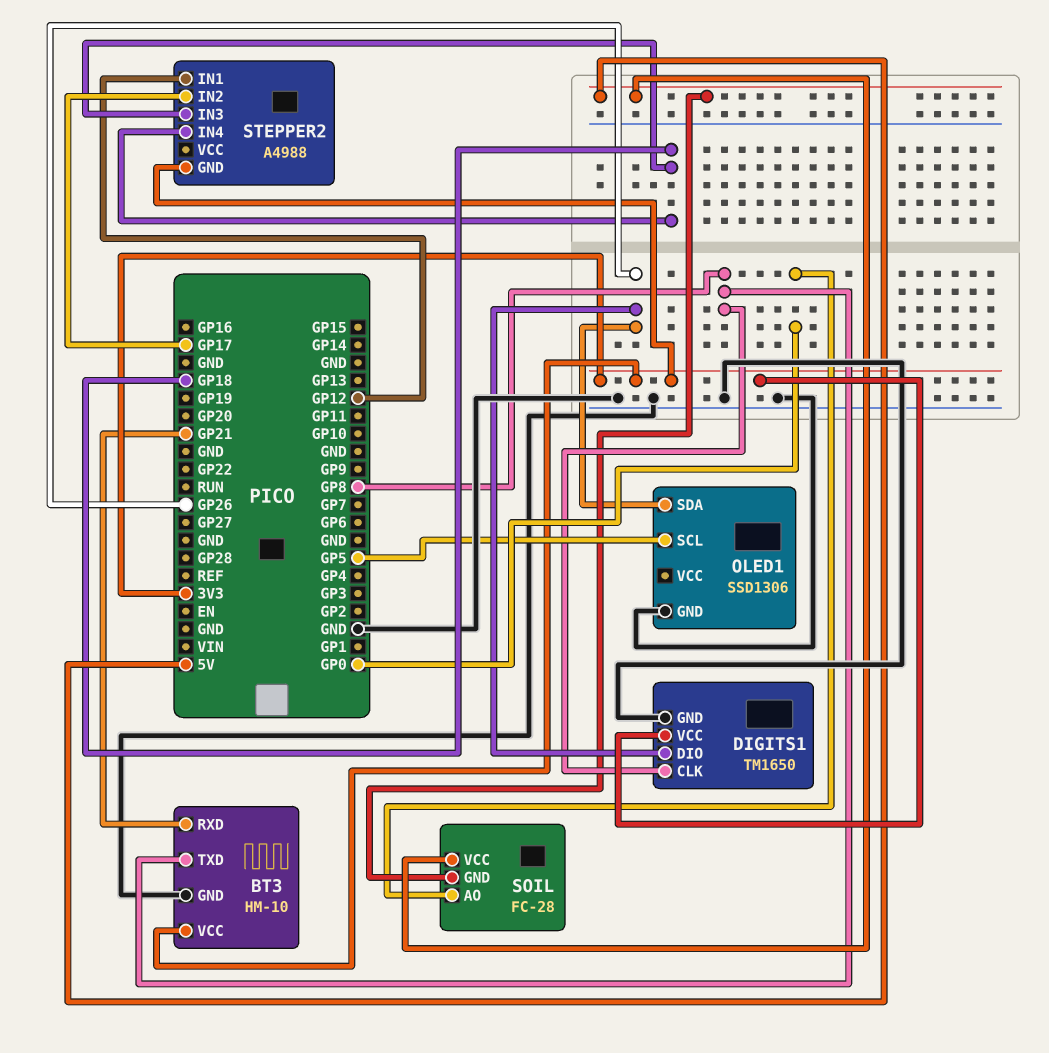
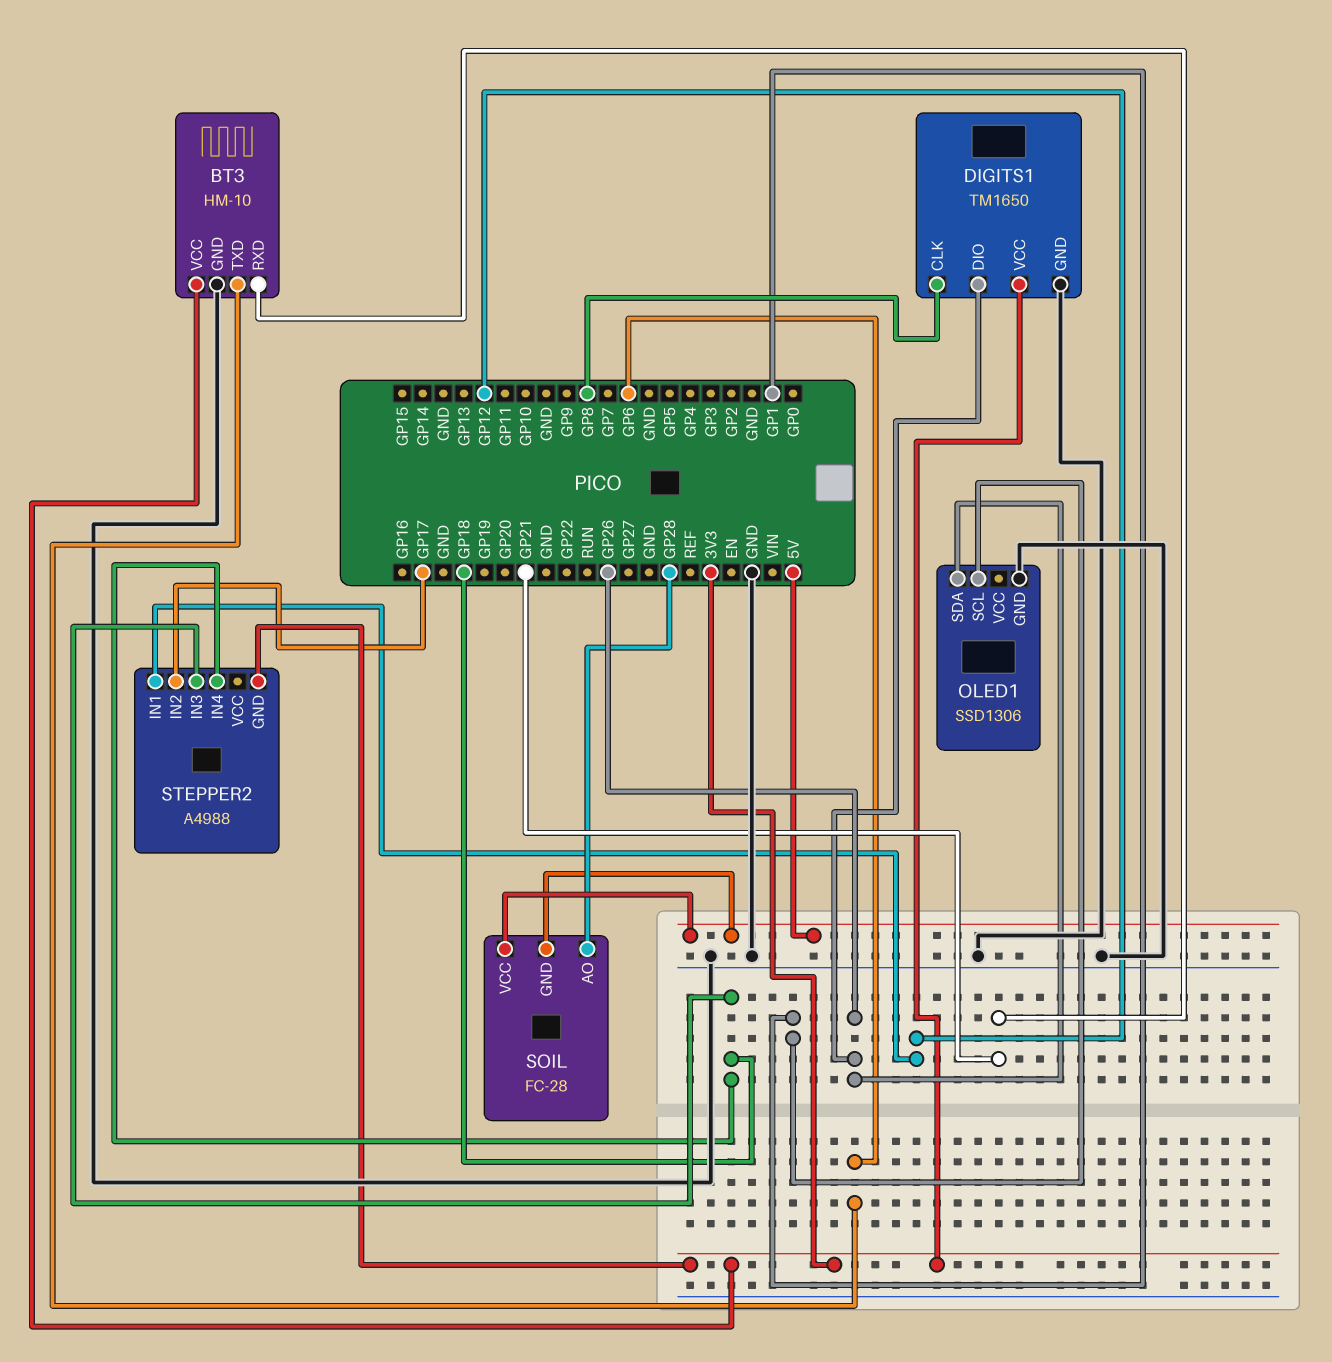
BT3 pin TXD: GP8 -> GP6
OLED1 pin SCL: GP5 -> GP1
SOIL pin AO: GP0 -> GP28

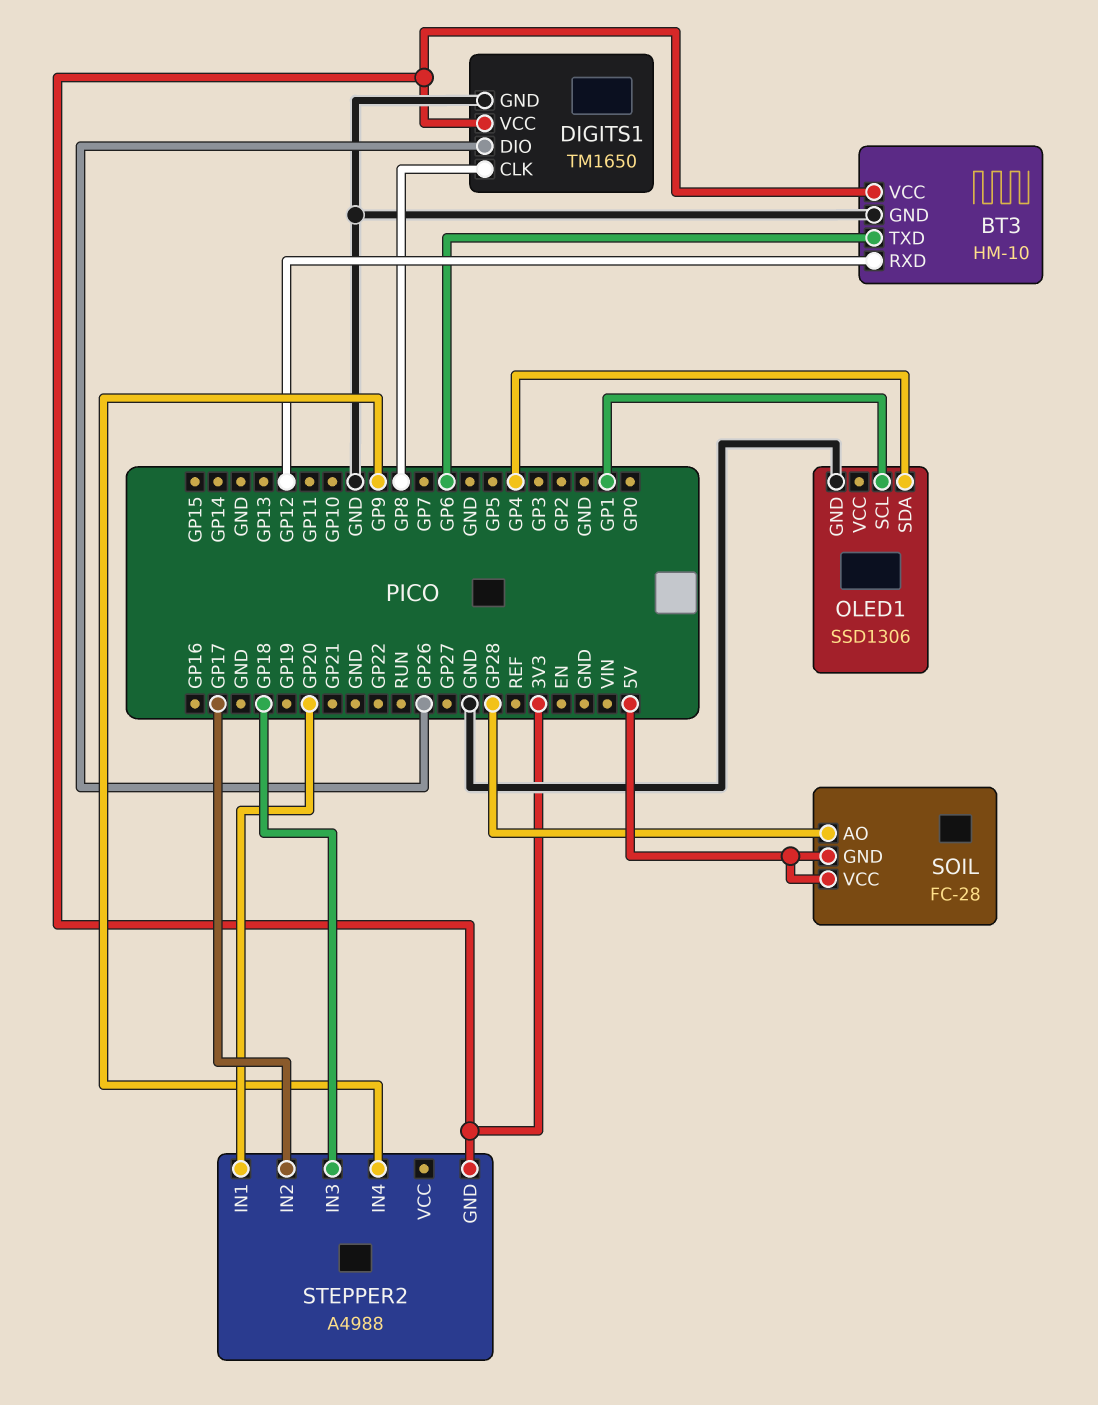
BT3 pin RXD: GP21 -> GP12
OLED1 pin SDA: GP26 -> GP4
STEPPER2 pin IN1: GP12 -> GP20
STEPPER2 pin IN4: GP18 -> GP9

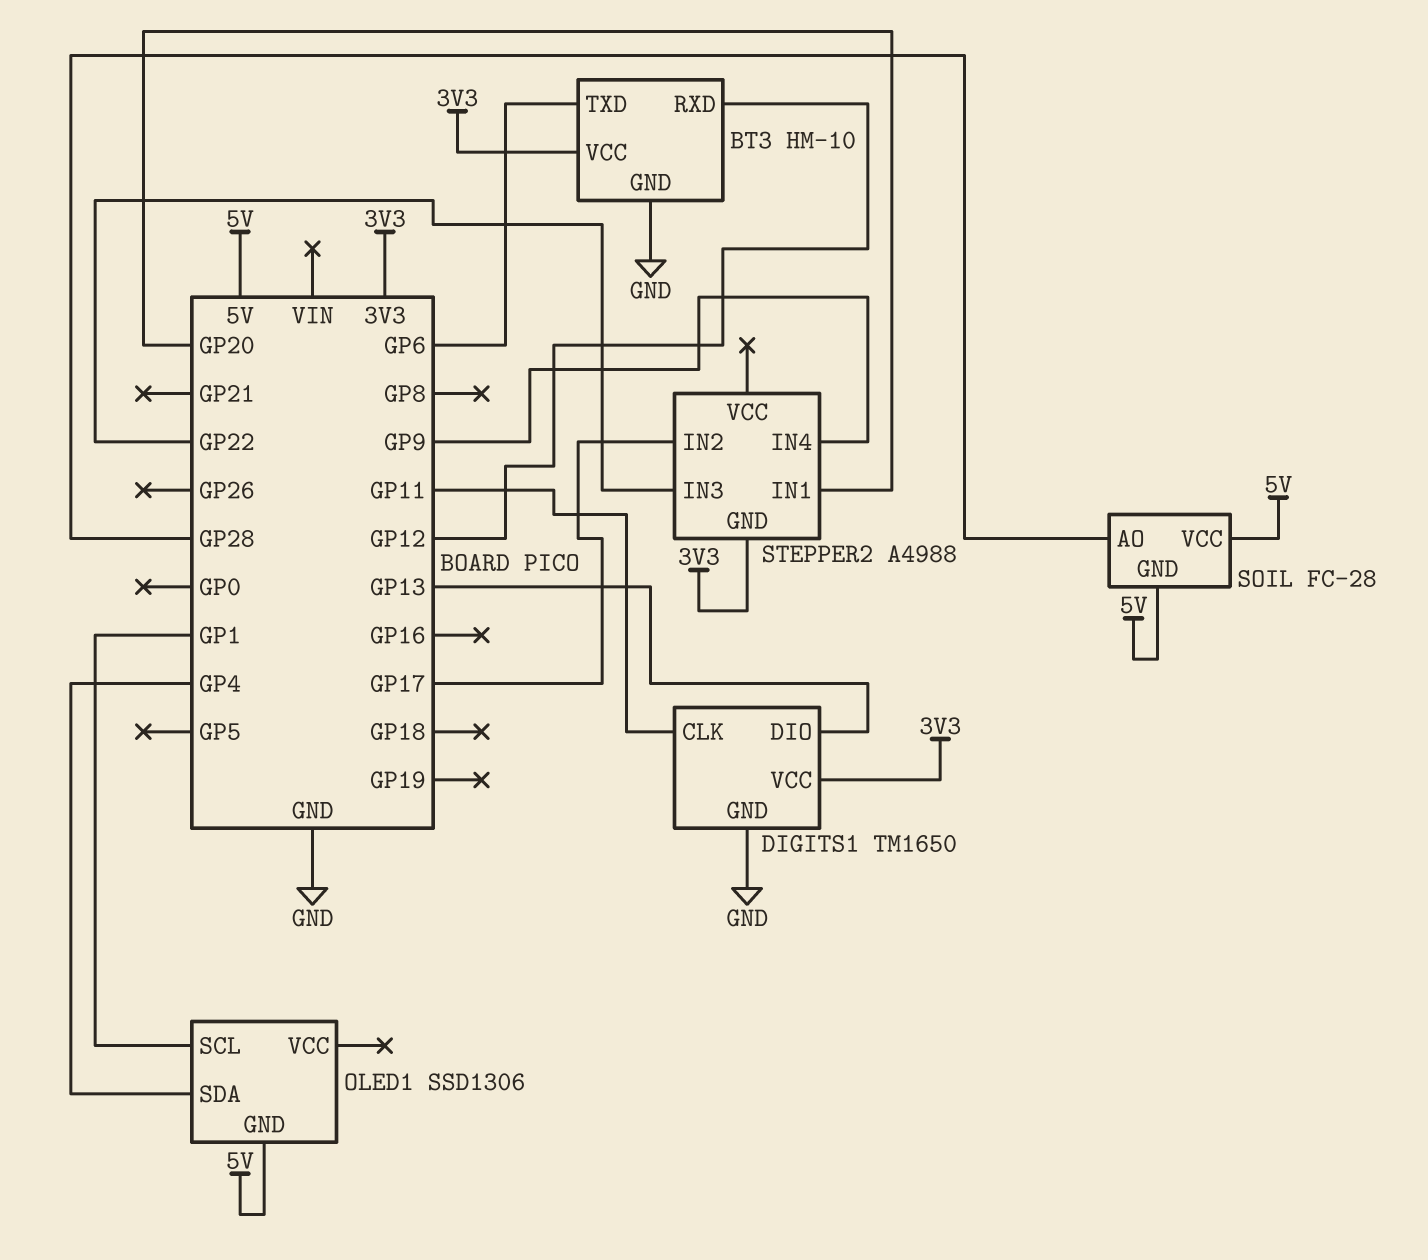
DIGITS1 pin CLK: GP8 -> GP11
DIGITS1 pin DIO: GP26 -> GP13
OLED1 pin GND: GND -> 5V
STEPPER2 pin IN3: GP18 -> GP22

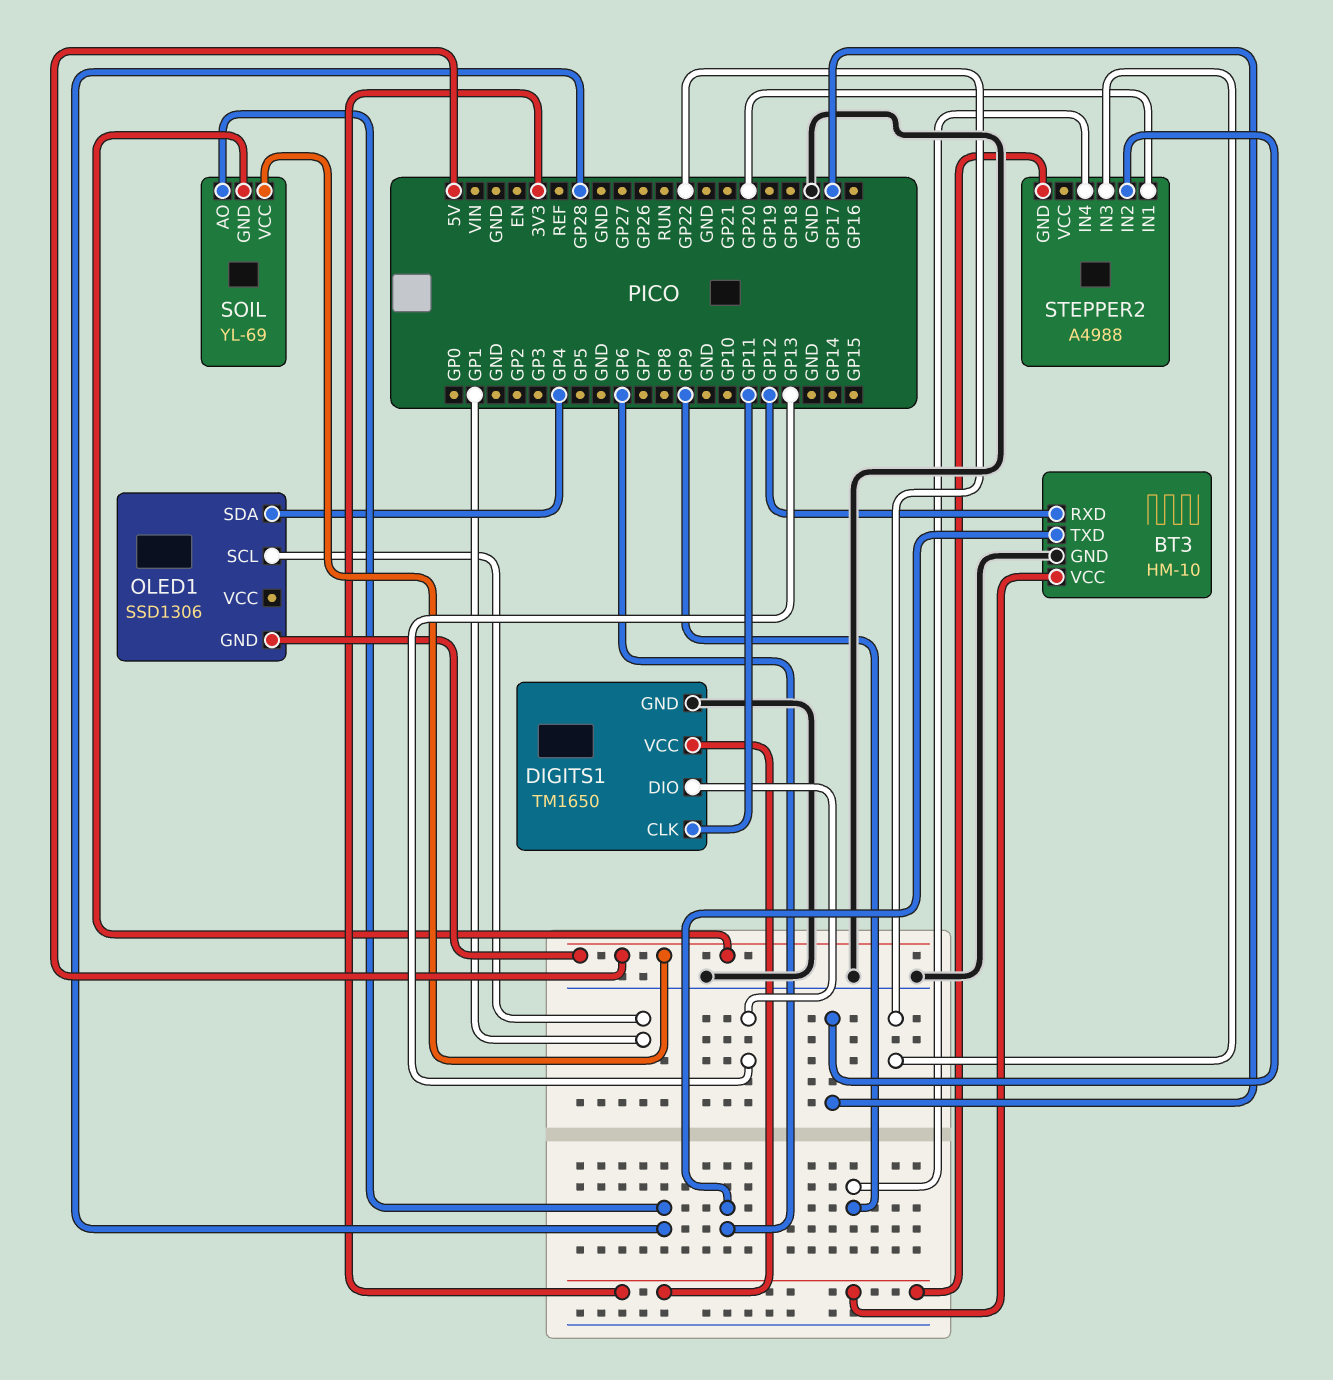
SOIL: FC-28 -> YL-69

